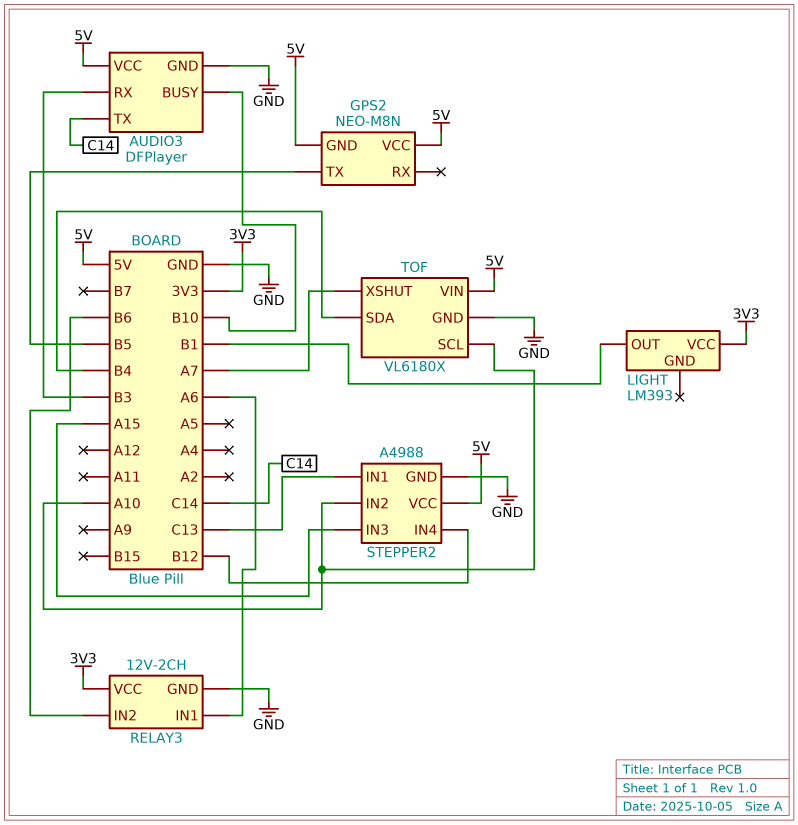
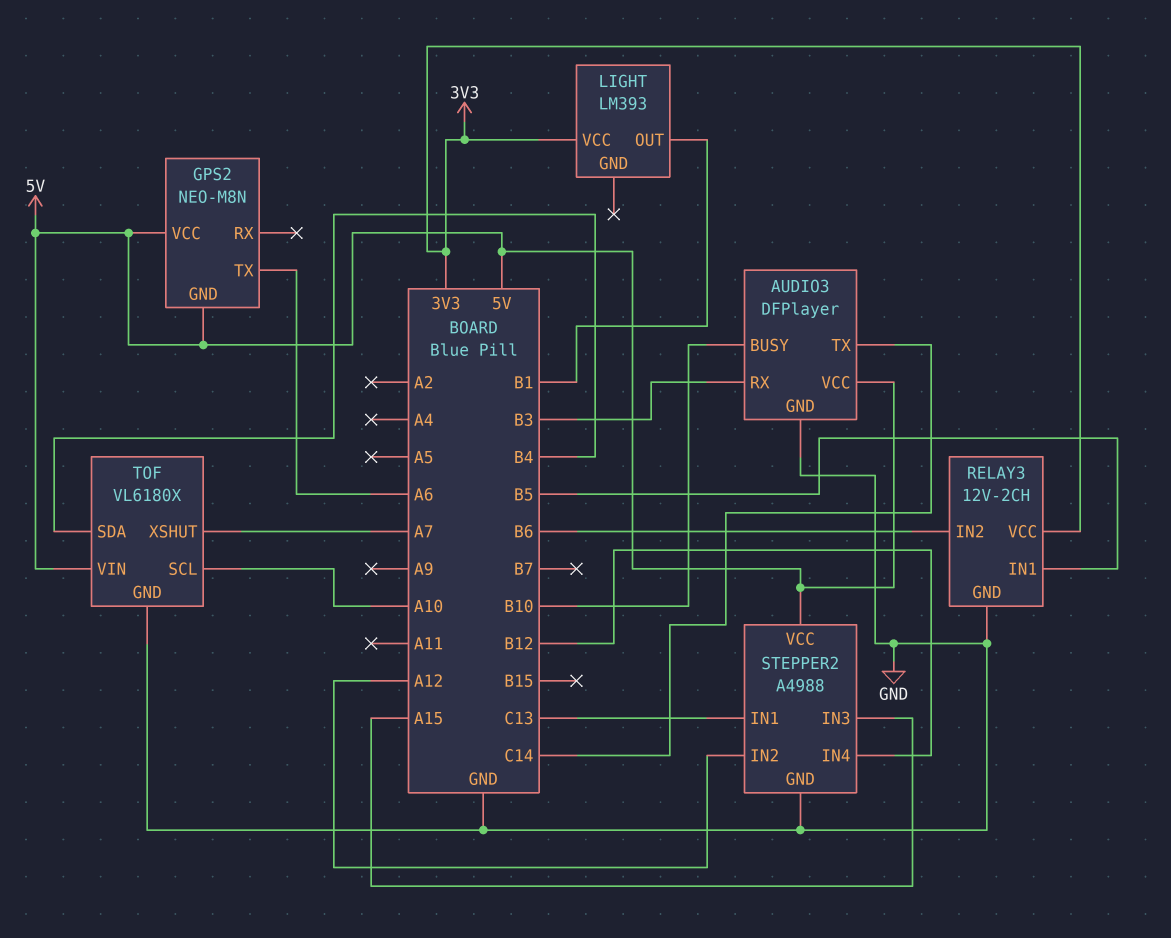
GPS2 pin TX: B5 -> A6
RELAY3 pin IN1: A6 -> B5
STEPPER2 pin IN2: A10 -> A12

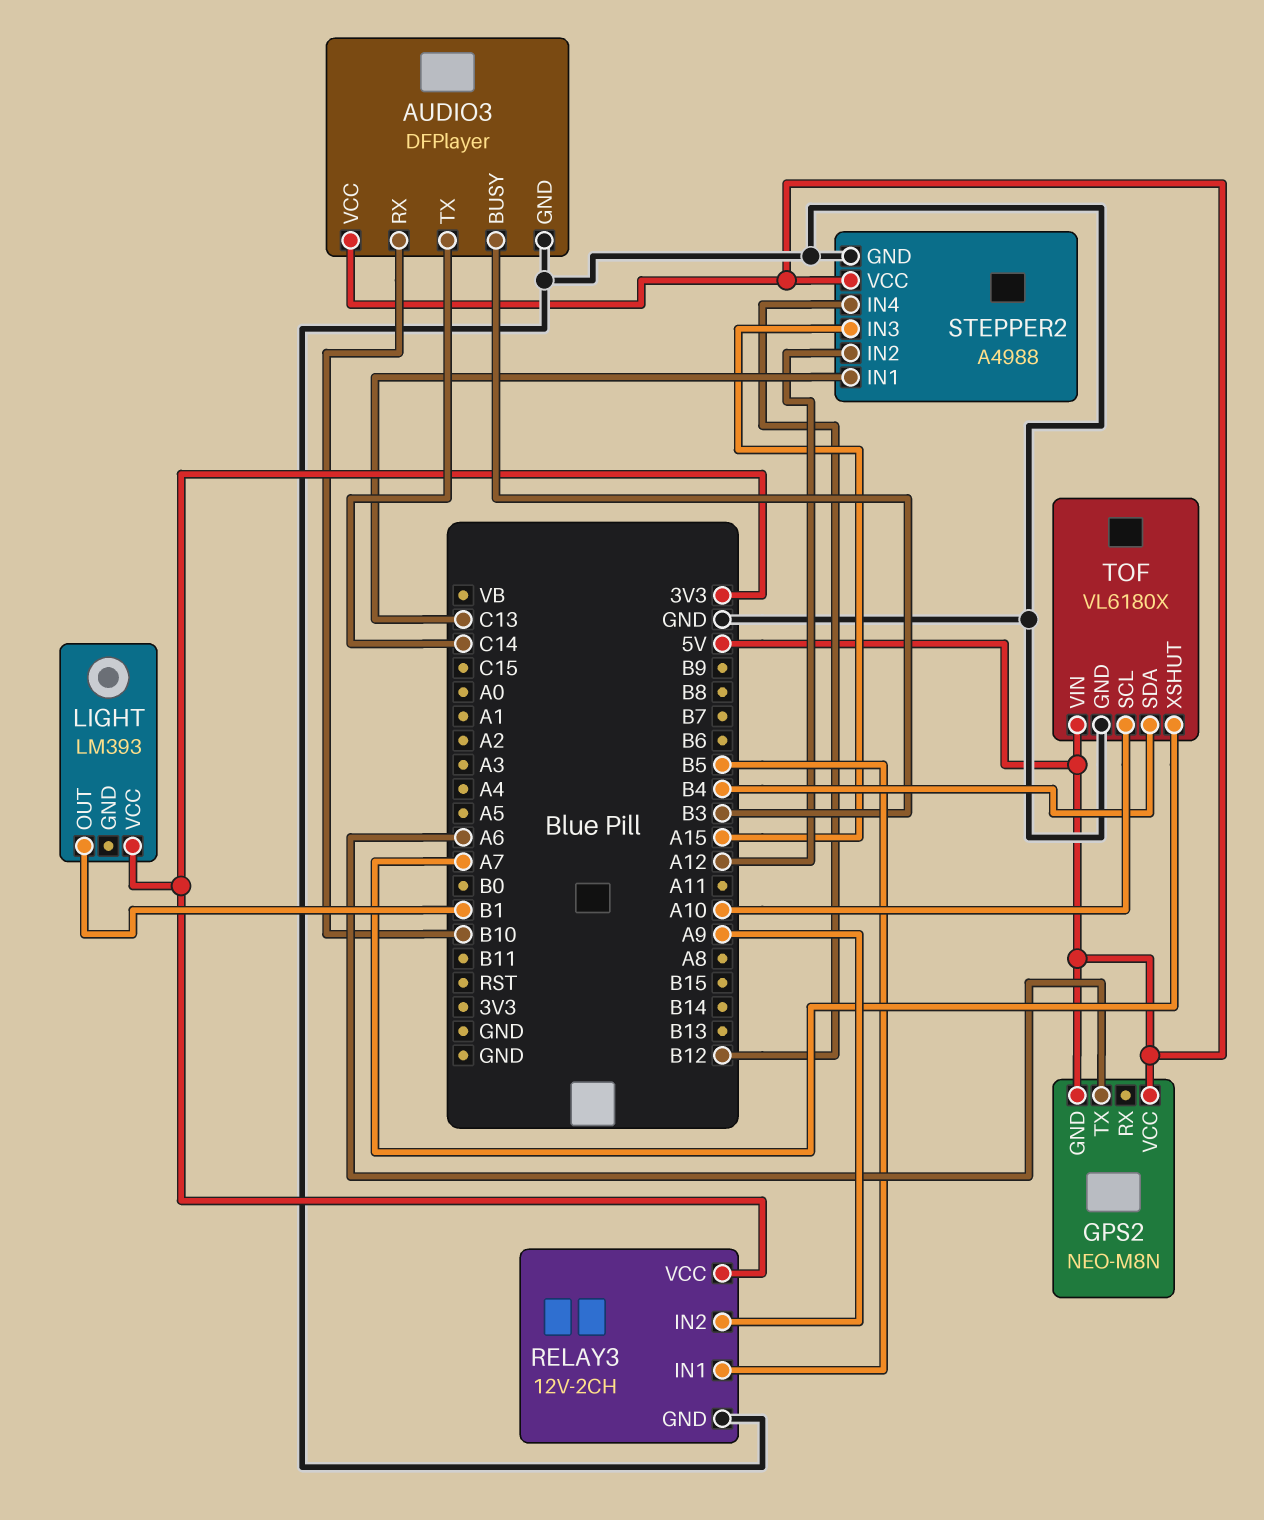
AUDIO3 pin BUSY: B10 -> B3
AUDIO3 pin RX: B3 -> B10
RELAY3 pin IN2: B6 -> A9

